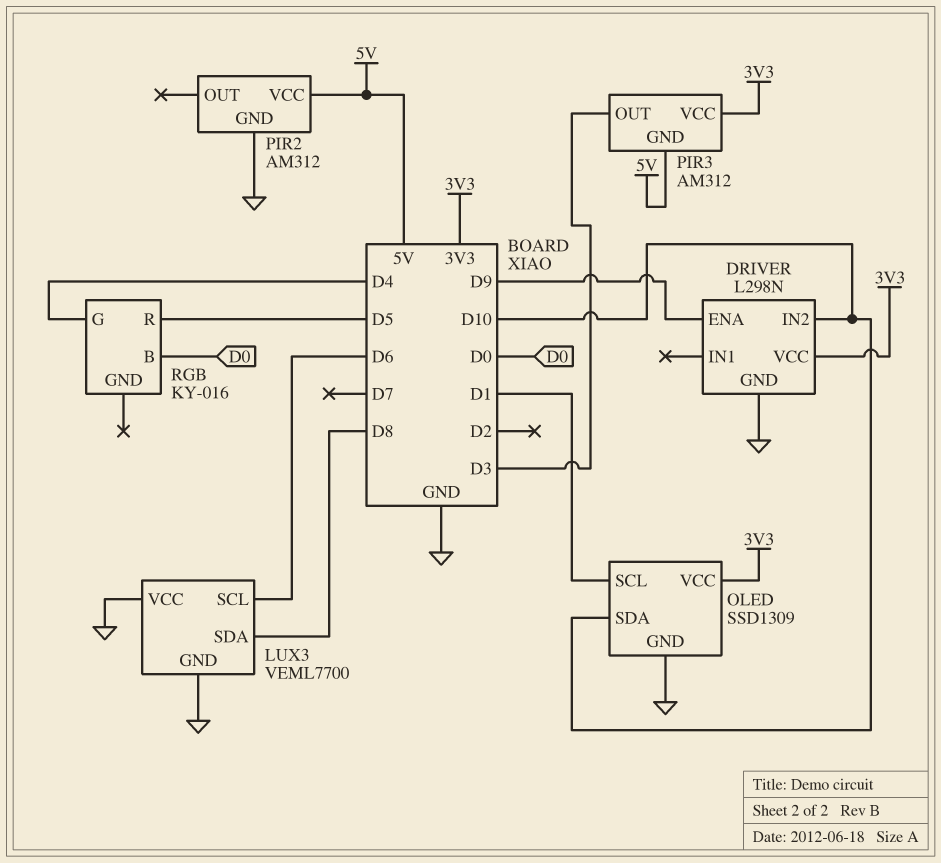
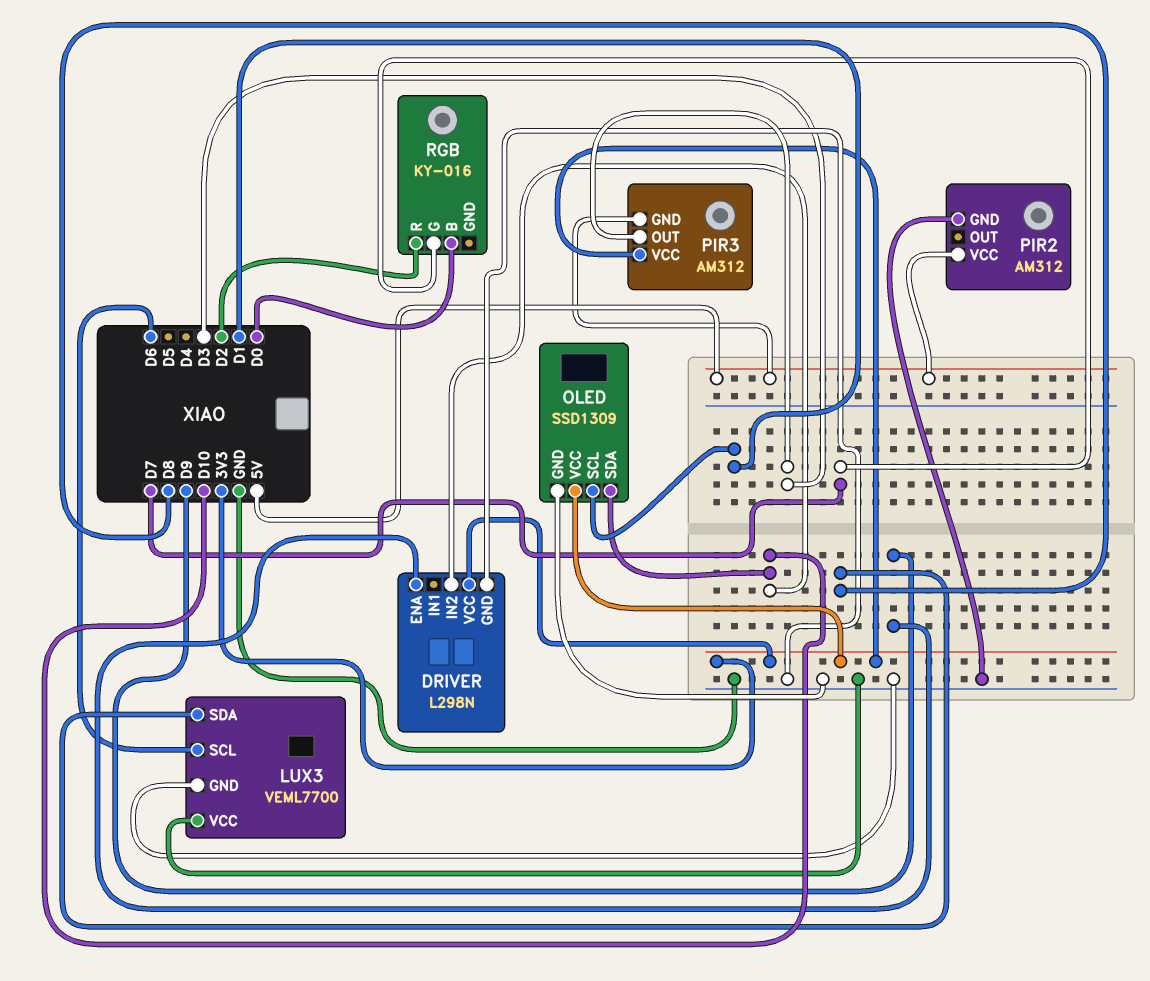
RGB pin G: D4 -> D7
RGB pin R: D5 -> D2

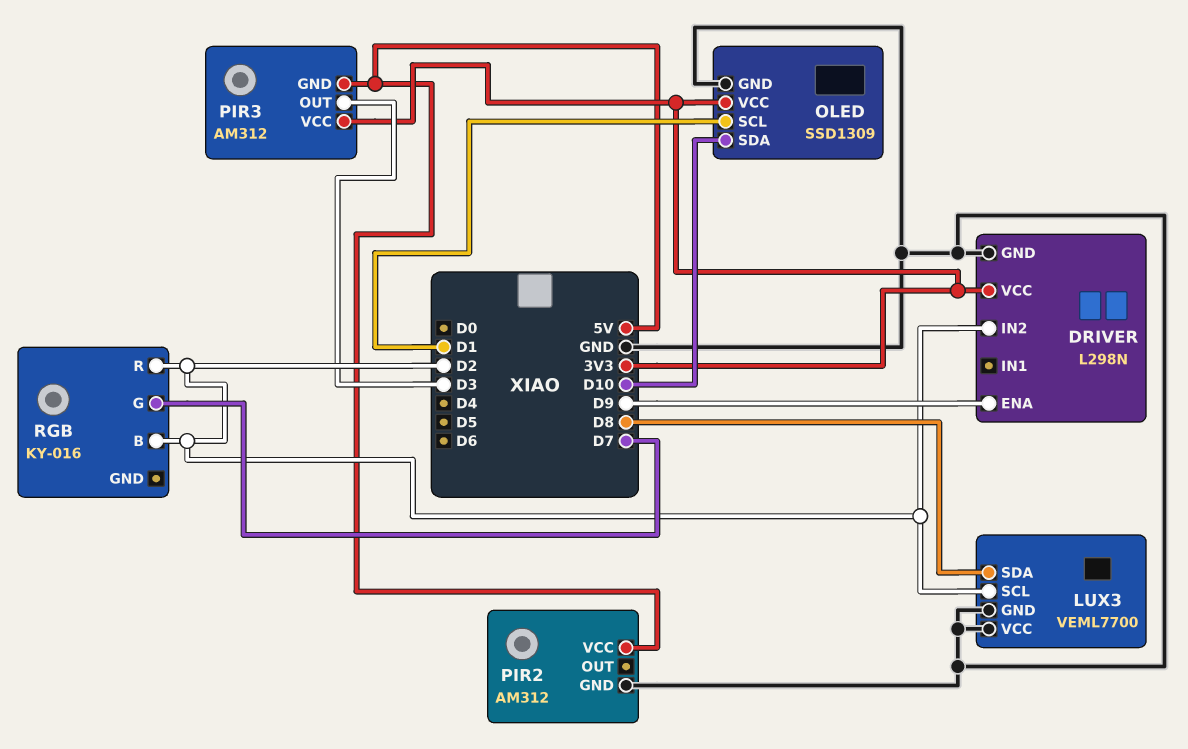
DRIVER pin IN2: D10 -> D2
LUX3 pin SCL: D6 -> D2
RGB pin B: D0 -> D2

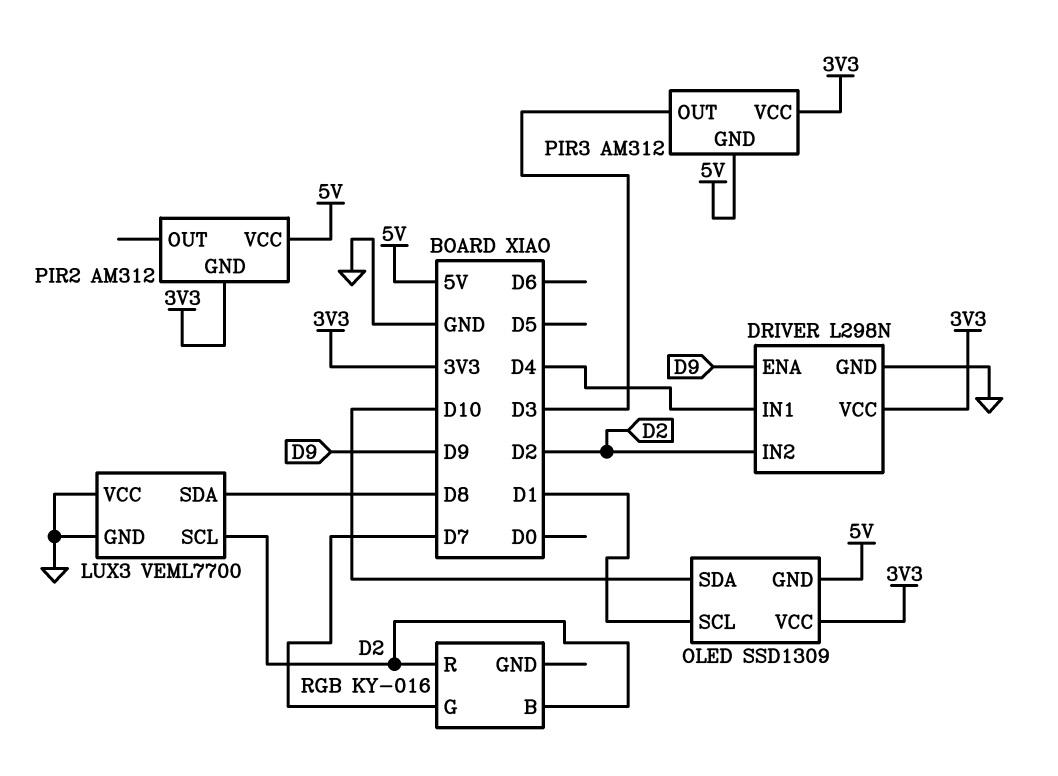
DRIVER pin IN1: none -> D4
OLED pin GND: GND -> 5V
PIR2 pin GND: GND -> 3V3

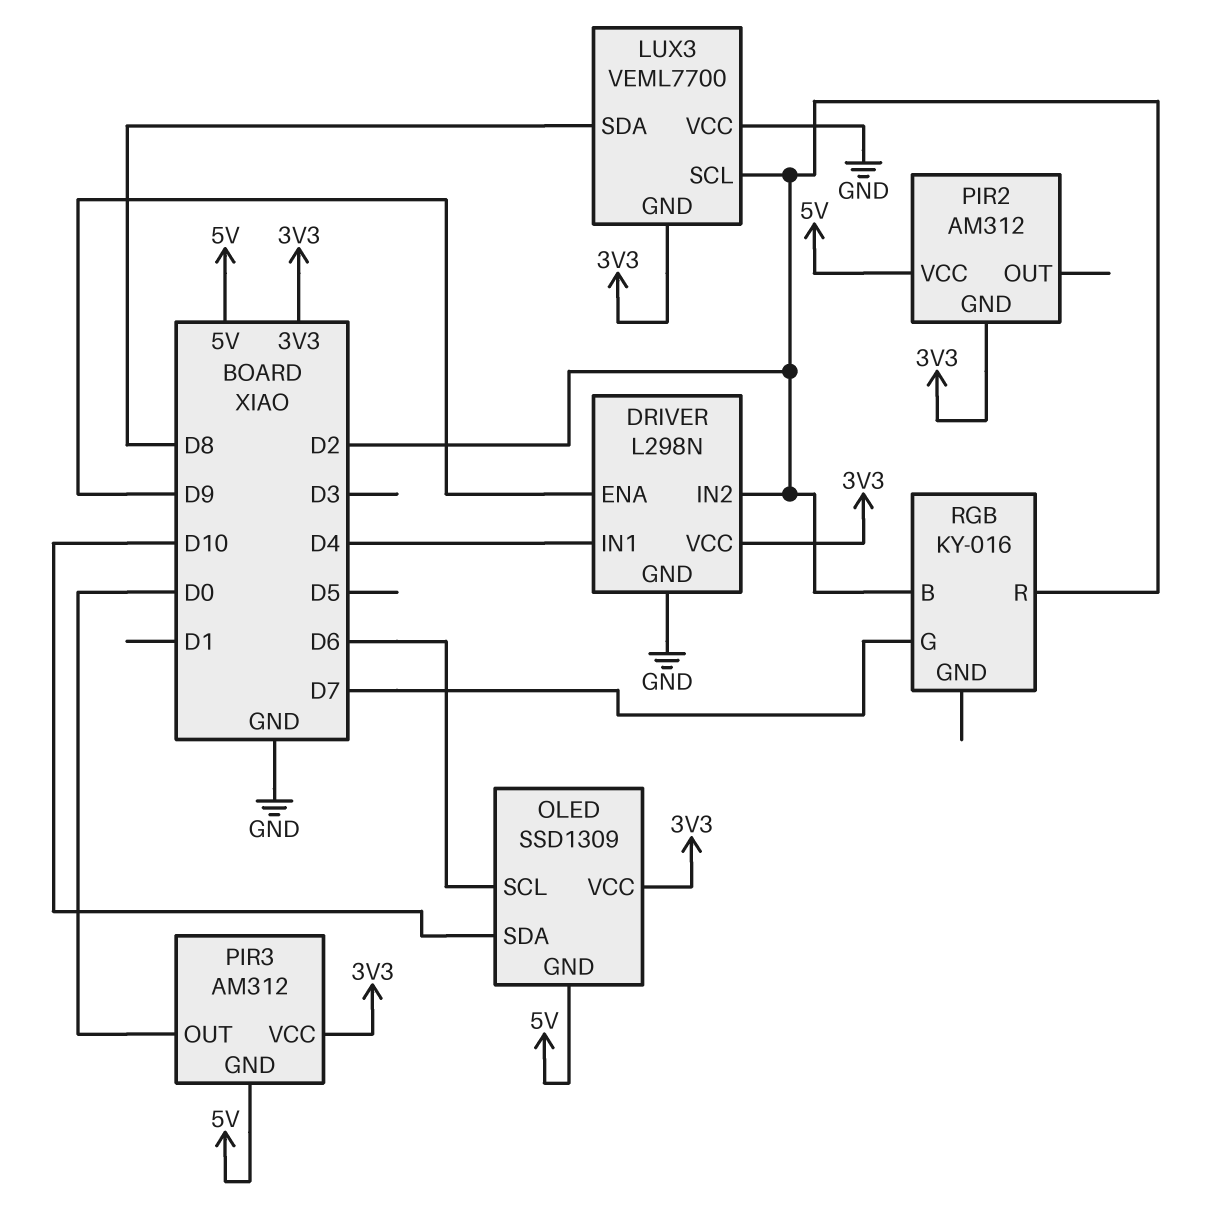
LUX3 pin GND: GND -> 3V3
OLED pin SCL: D1 -> D6
PIR3 pin OUT: D3 -> D0

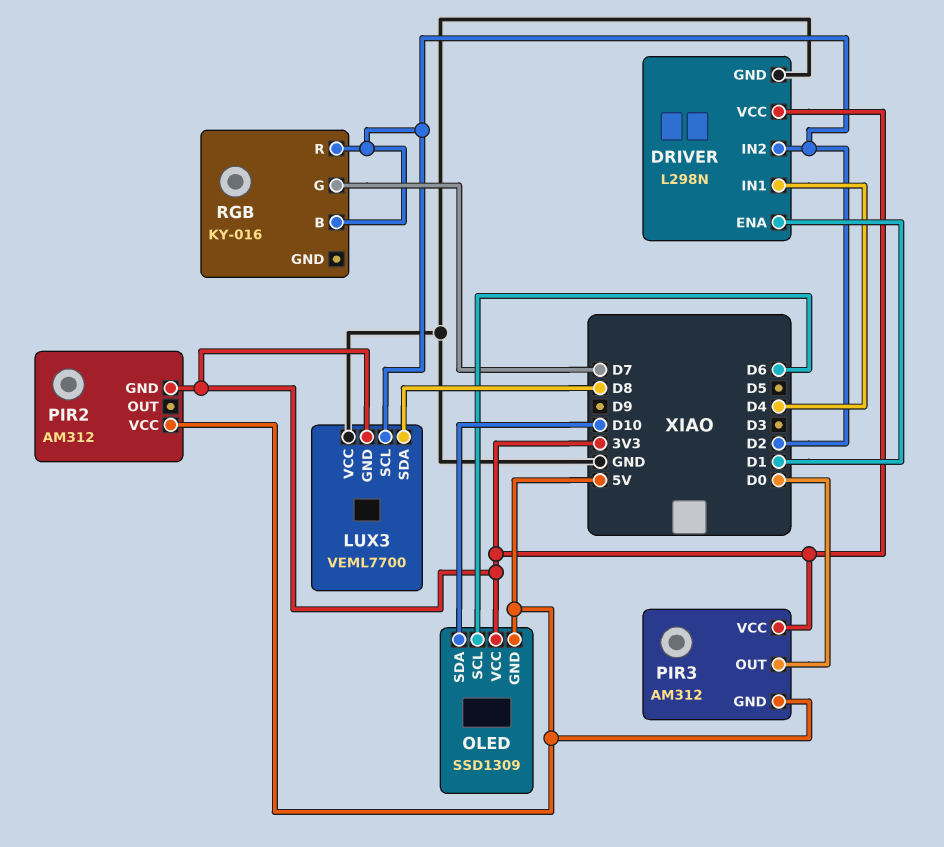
DRIVER pin ENA: D9 -> D1

